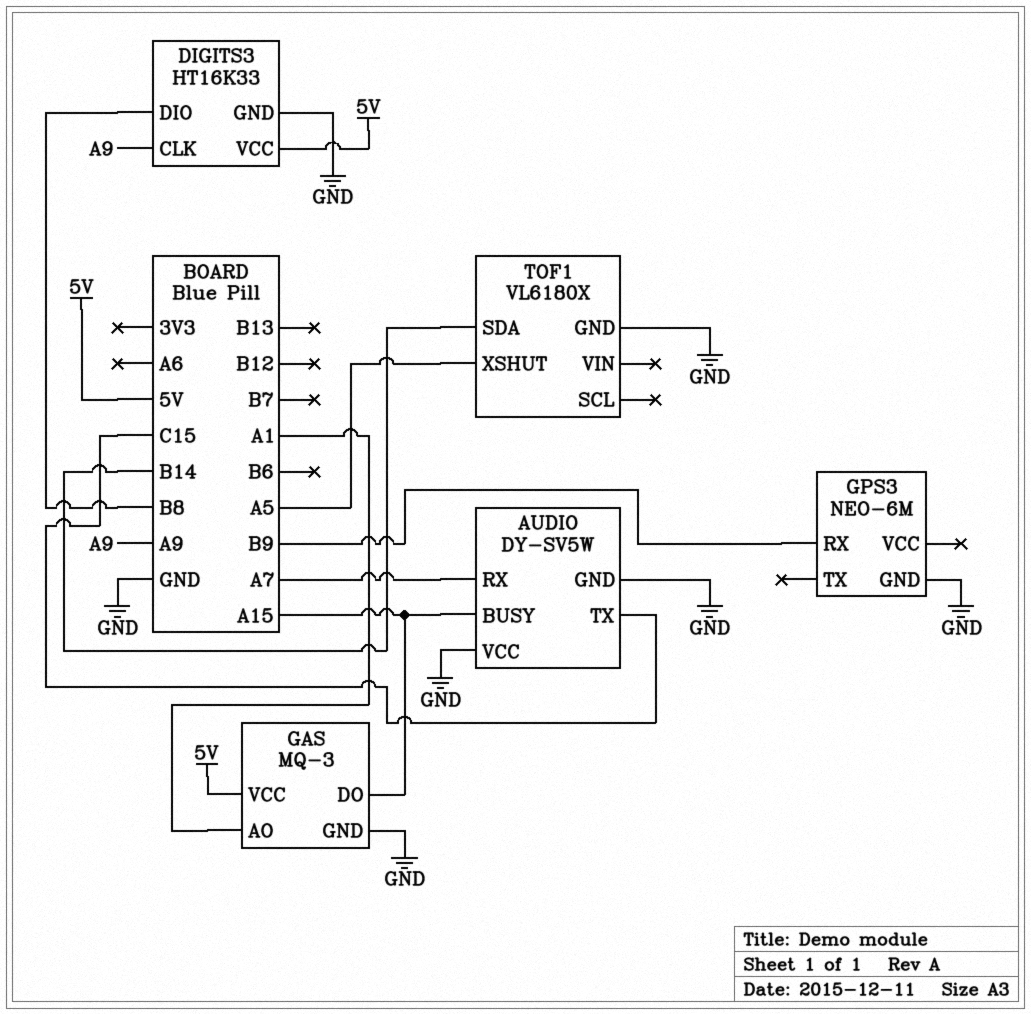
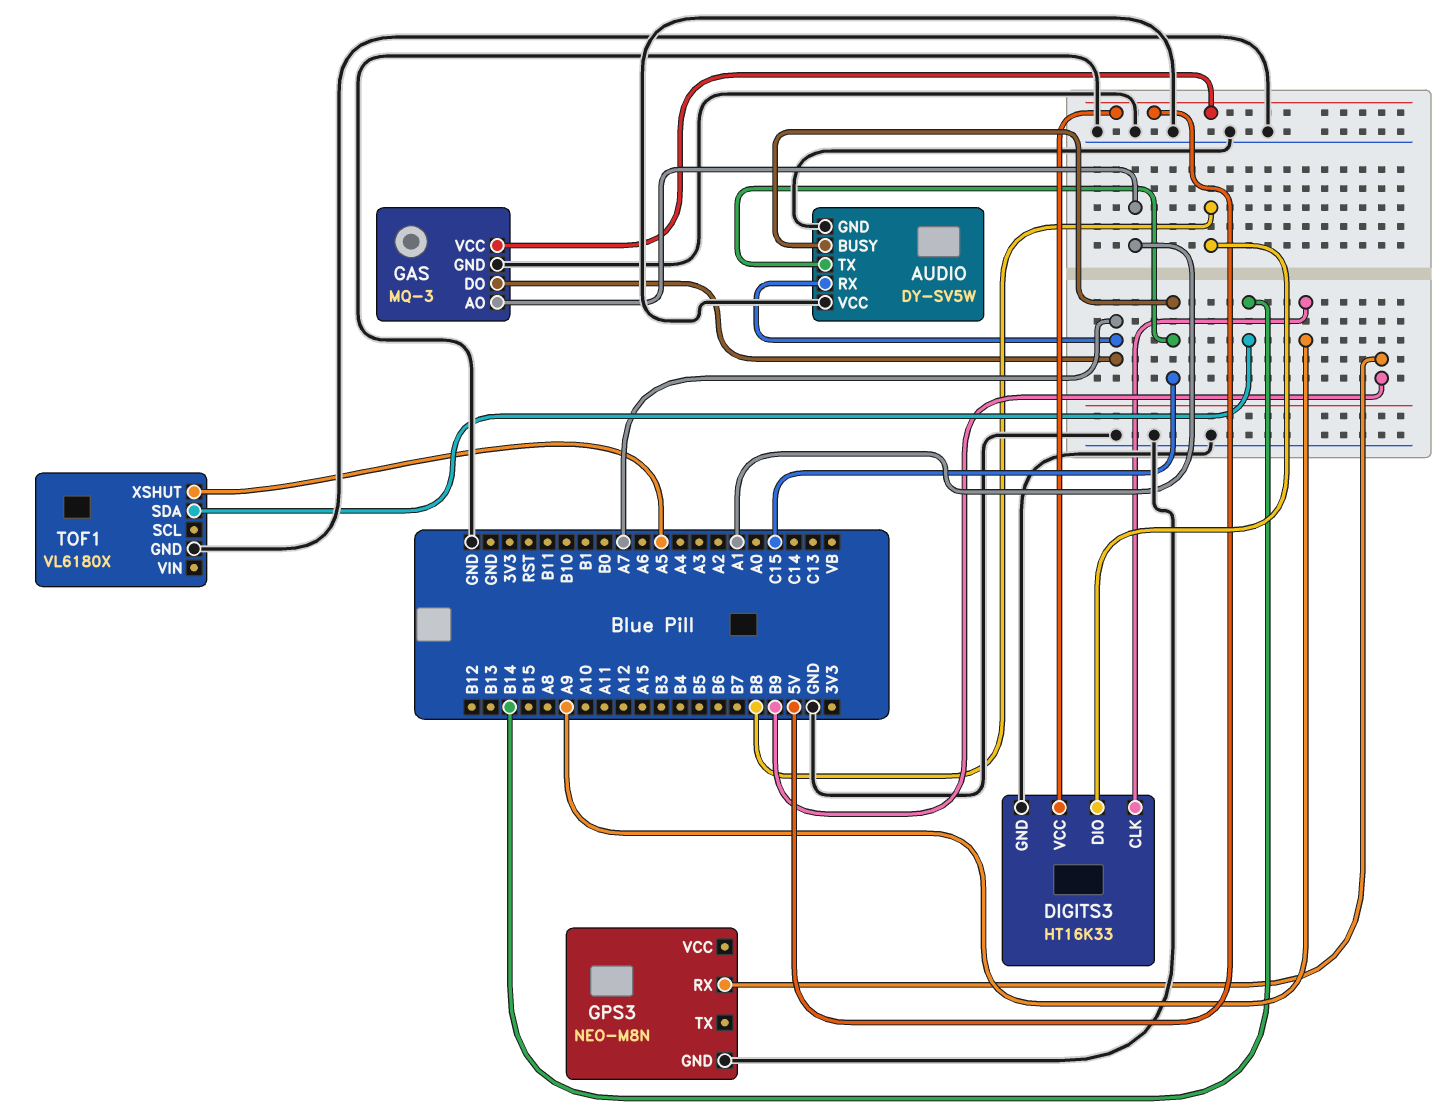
AUDIO pin BUSY: A15 -> C15
GAS pin DO: A15 -> A7
GPS3: NEO-6M -> NEO-M8N

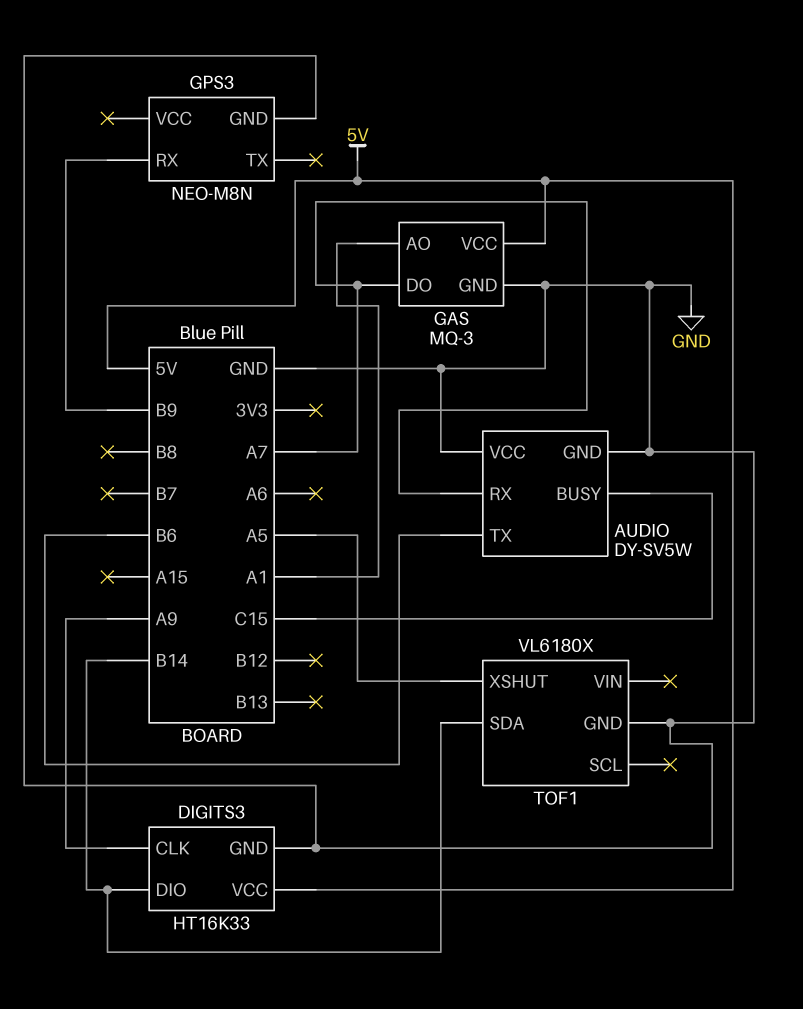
AUDIO pin TX: C15 -> B6
DIGITS3 pin DIO: B8 -> B14

